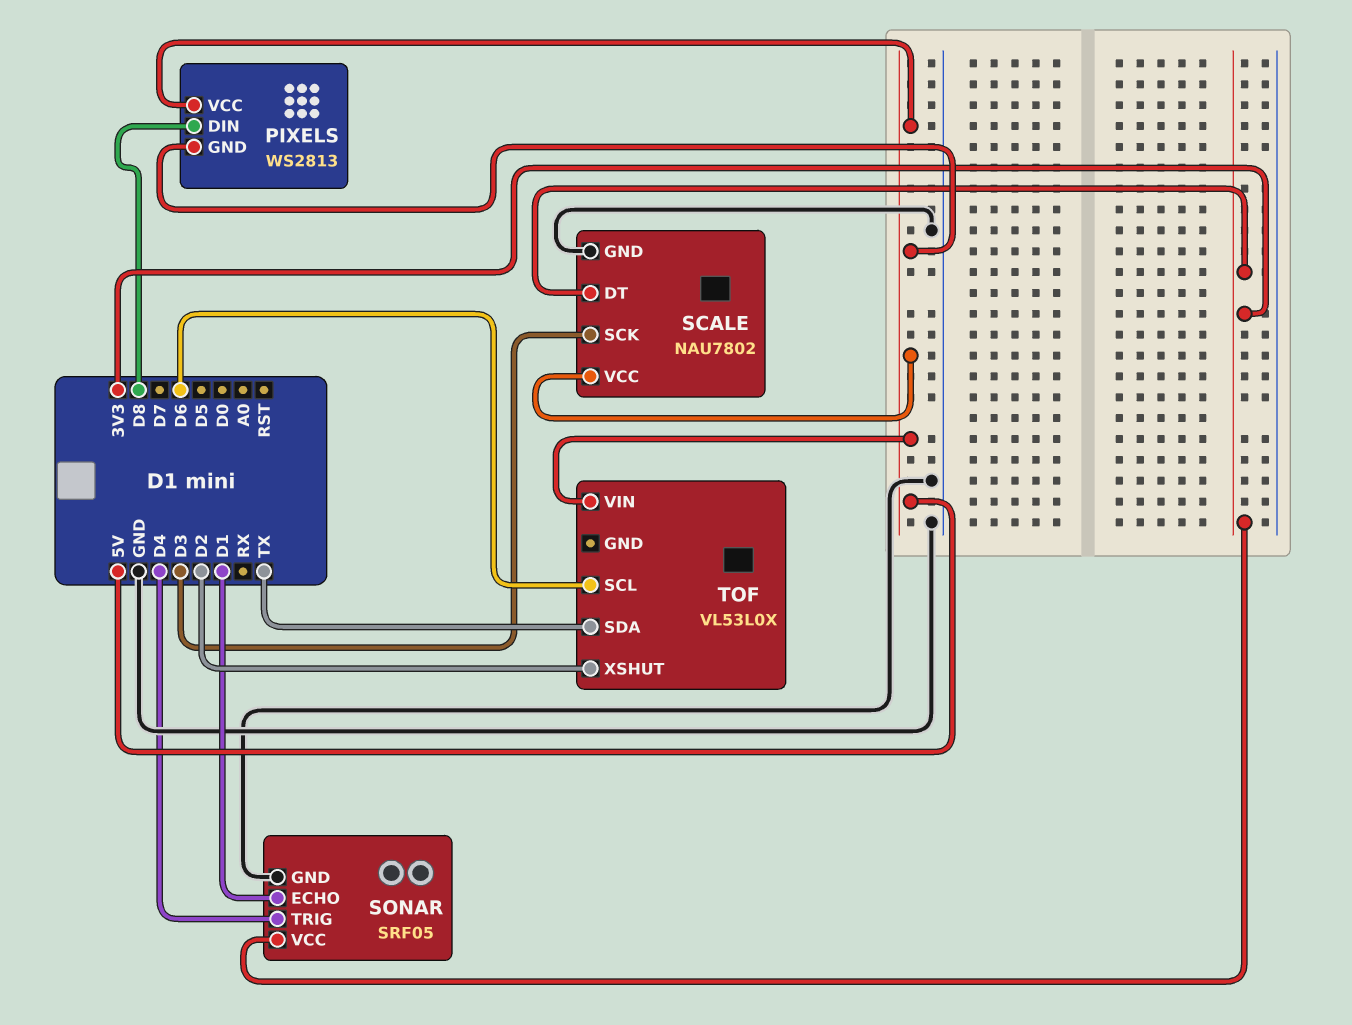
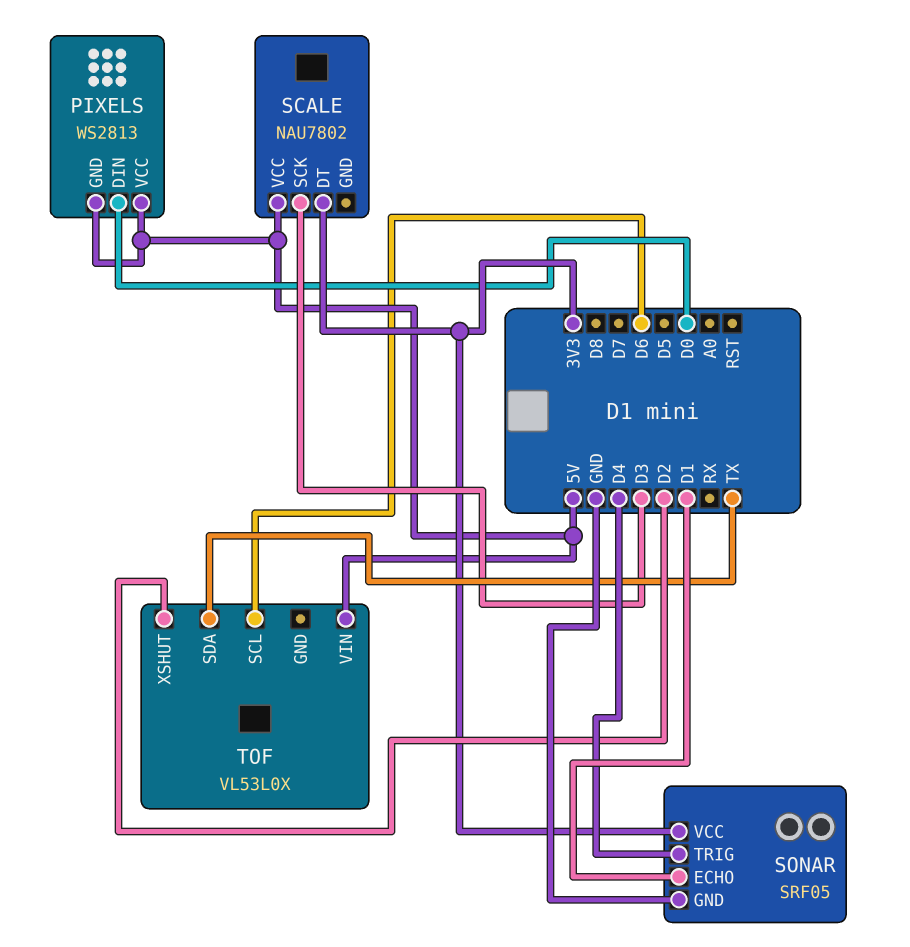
PIXELS pin DIN: D8 -> D0
SCALE pin GND: GND -> none

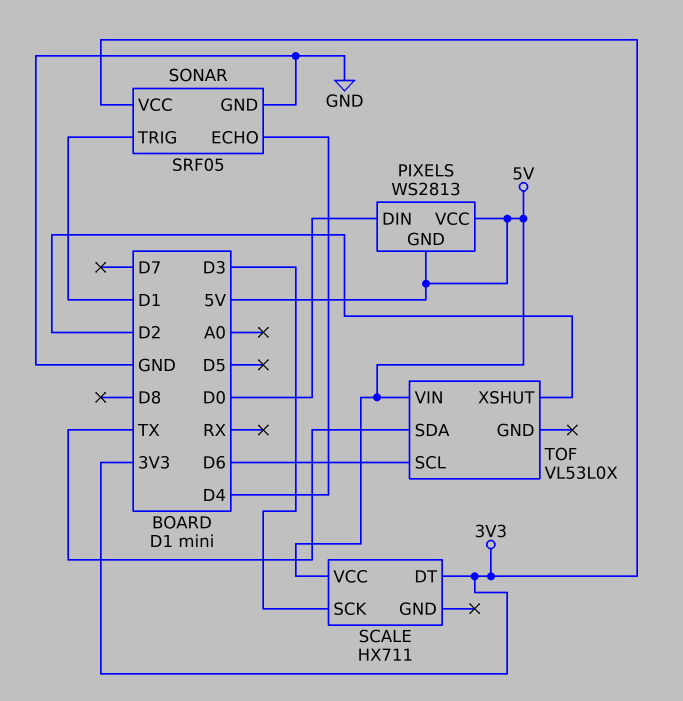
SCALE: NAU7802 -> HX711
SONAR pin ECHO: D1 -> D4
SONAR pin TRIG: D4 -> D1

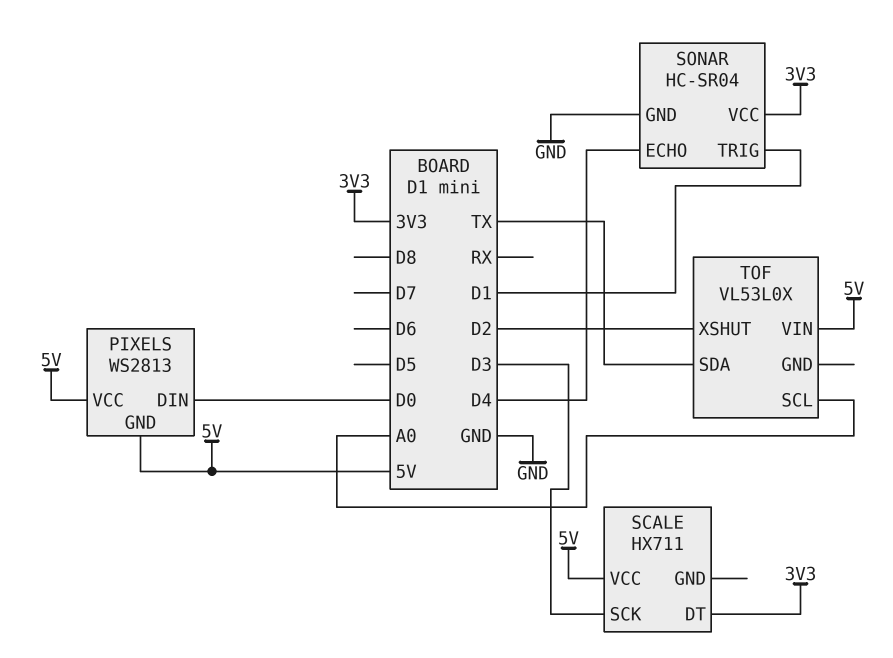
SONAR: SRF05 -> HC-SR04
TOF pin SCL: D6 -> A0

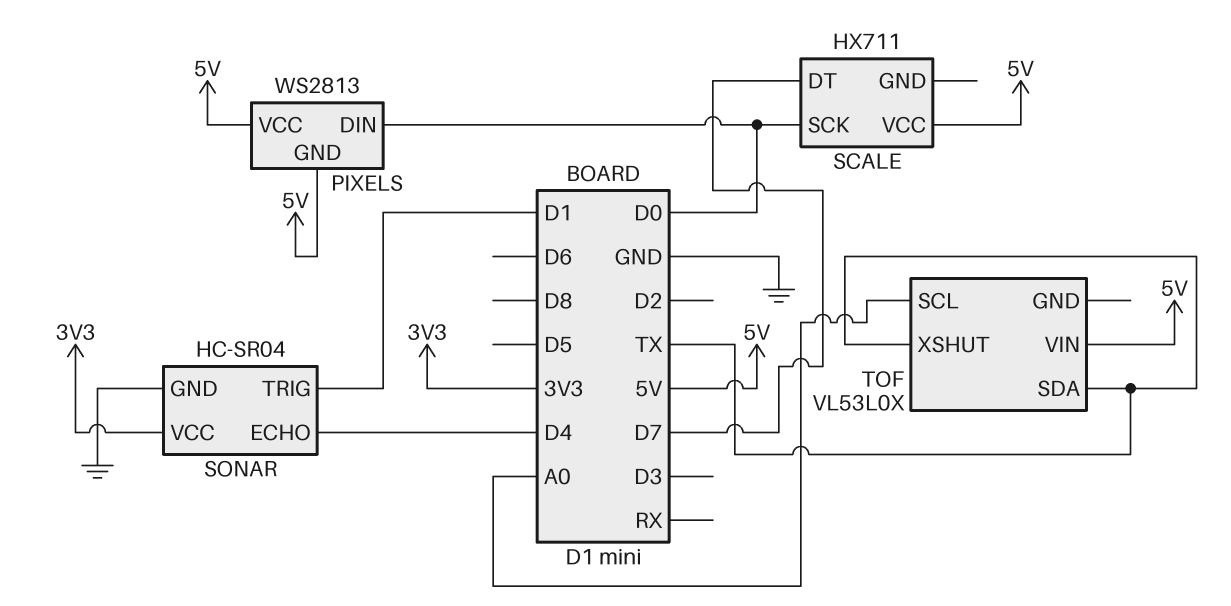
SCALE pin DT: 3V3 -> D7
SCALE pin SCK: D3 -> D0
TOF pin XSHUT: D2 -> TX

